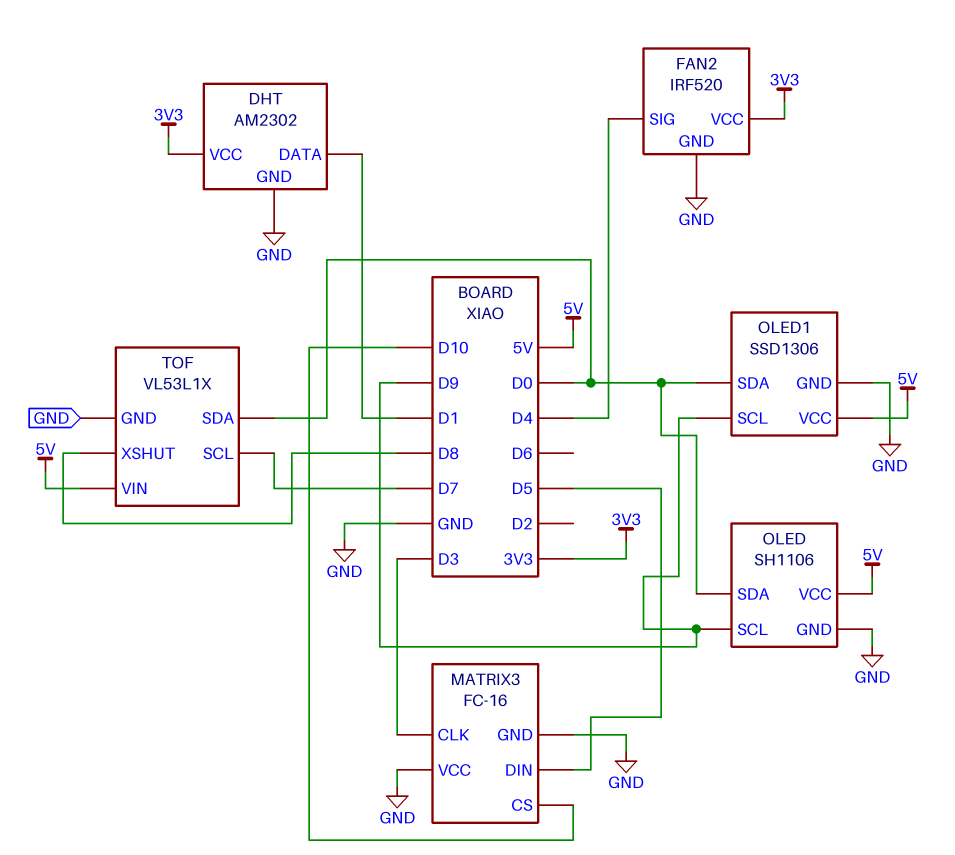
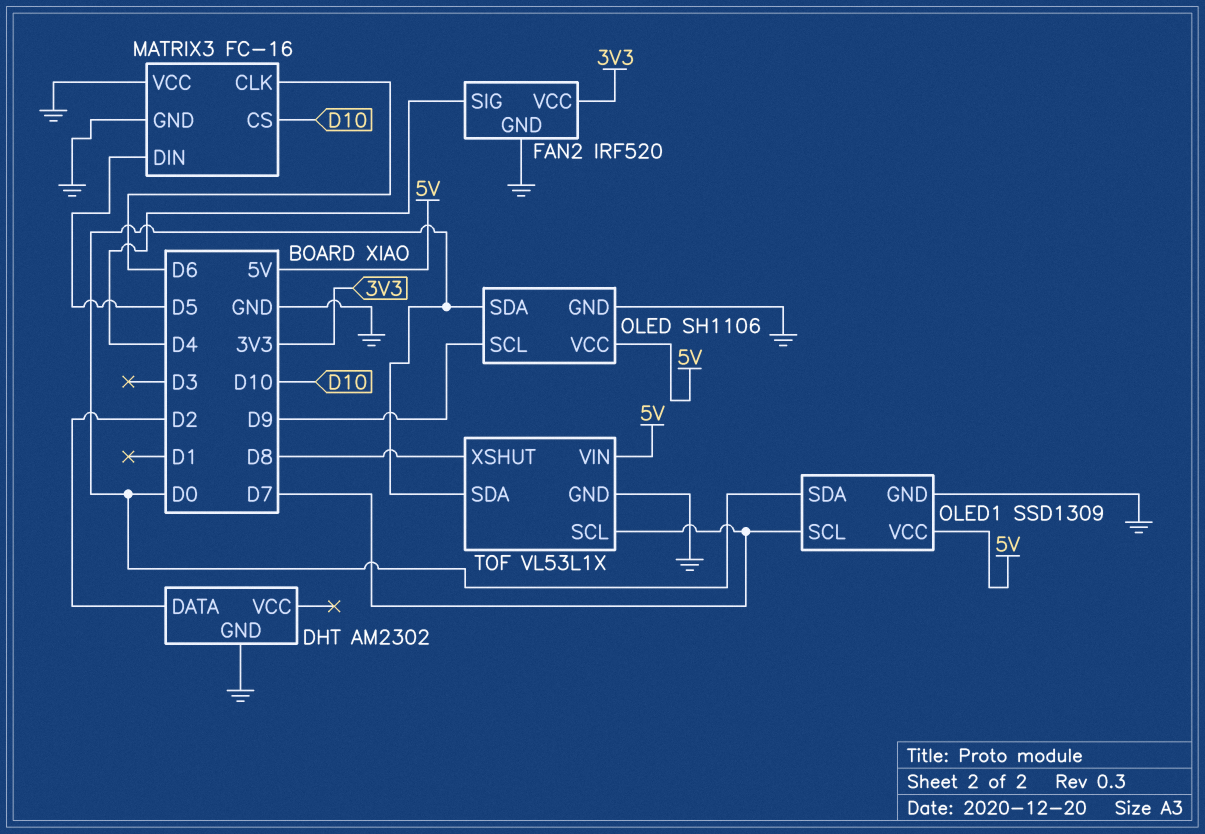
DHT pin DATA: D1 -> D2
DHT pin VCC: 3V3 -> none
MATRIX3 pin CLK: D3 -> D6
OLED1: SSD1306 -> SSD1309
OLED1 pin SCL: D9 -> D7

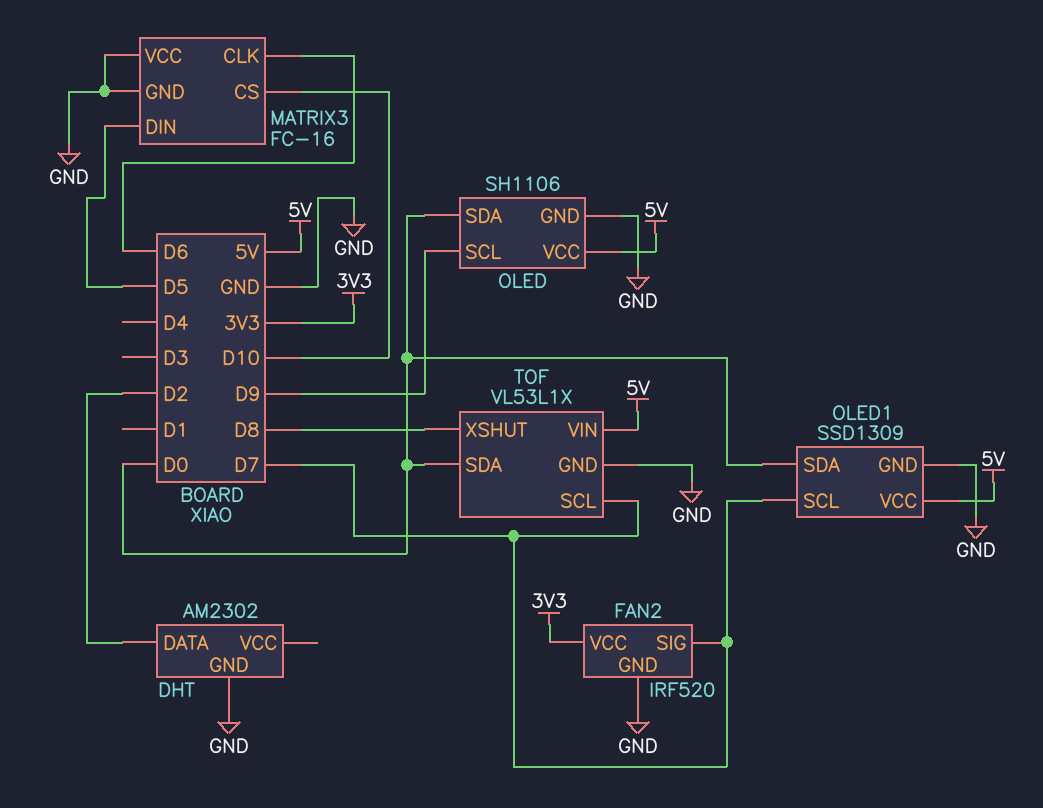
FAN2 pin SIG: D4 -> D7

